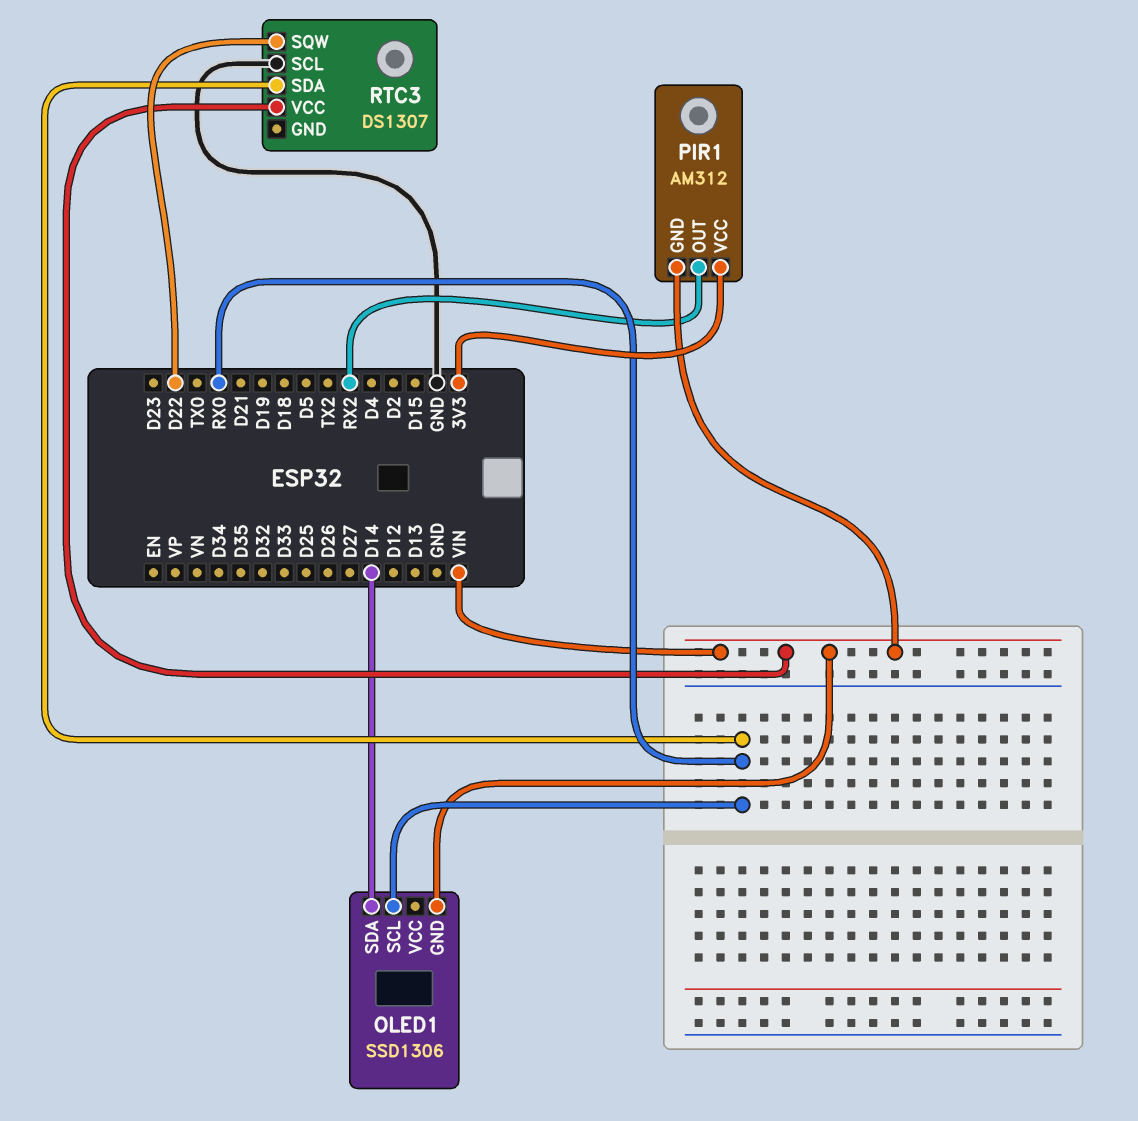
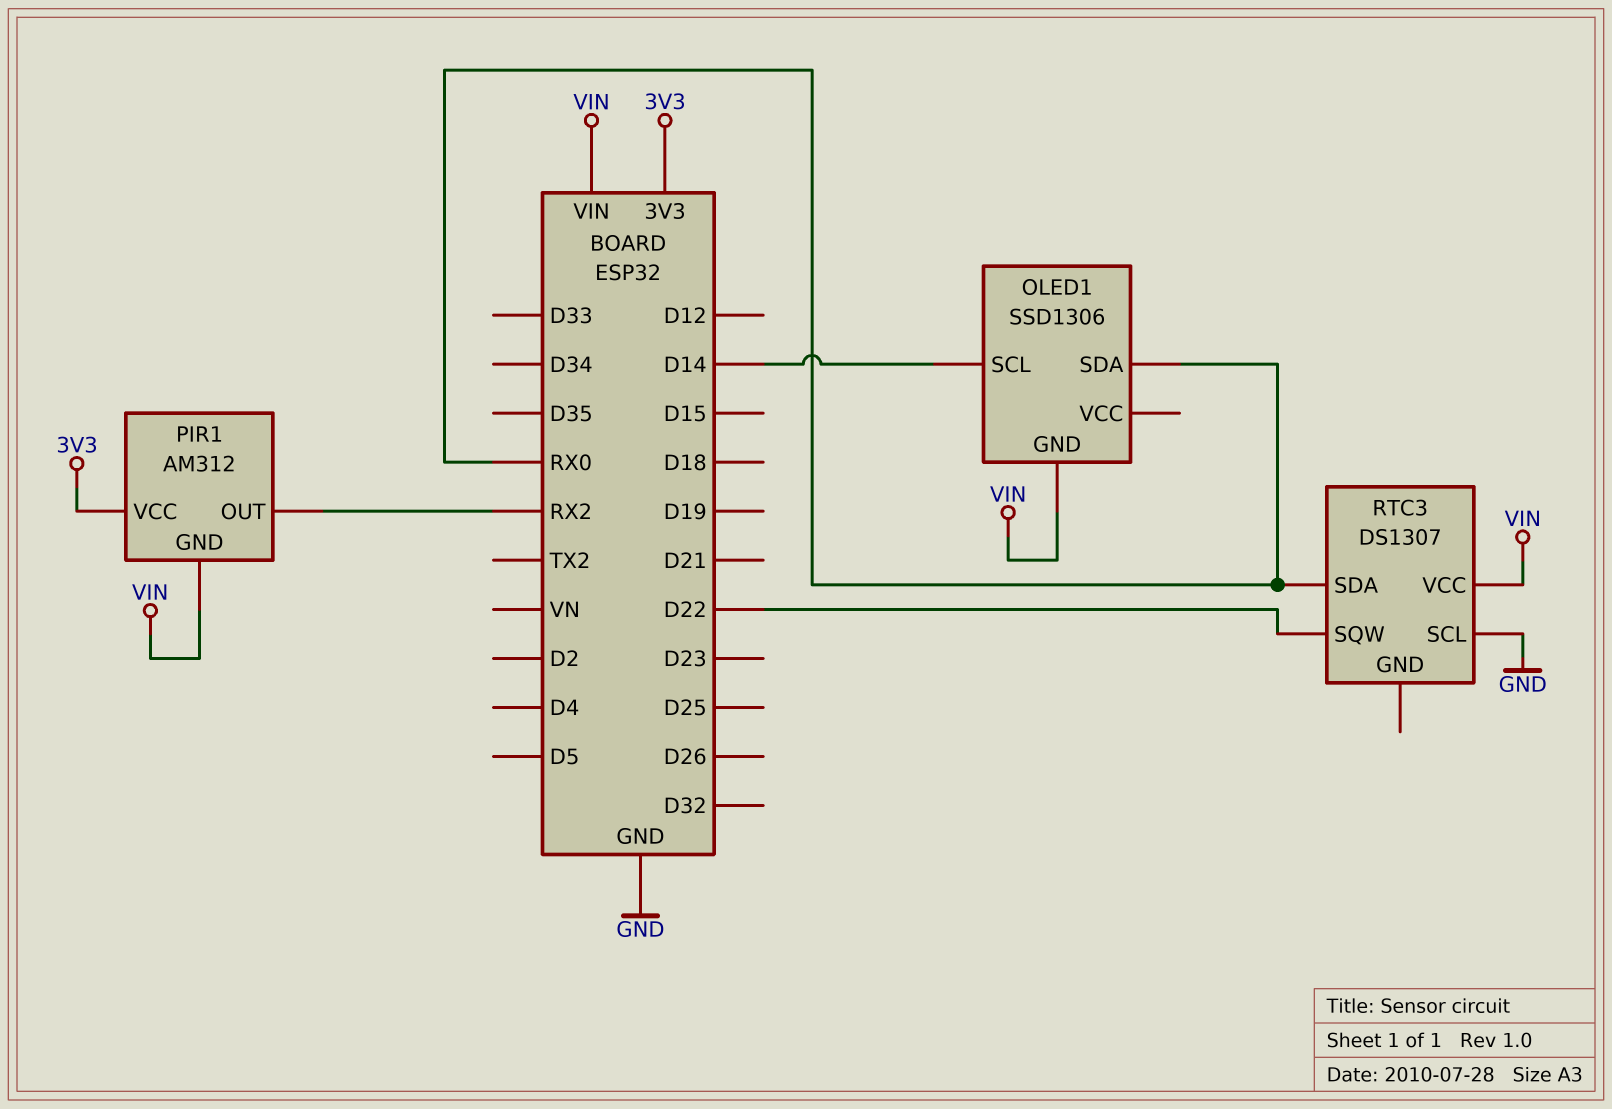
OLED1 pin SCL: RX0 -> D14
OLED1 pin SDA: D14 -> RX0

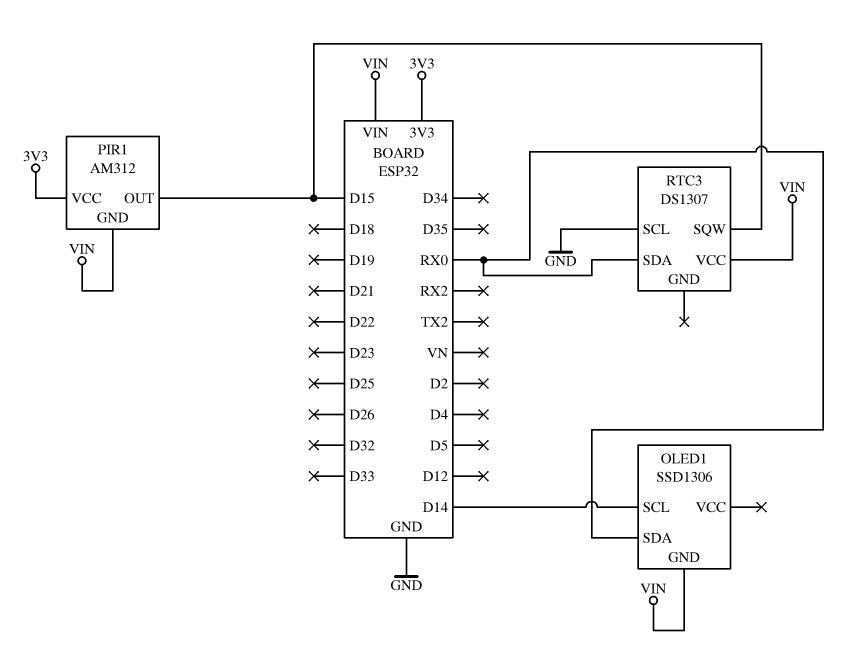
PIR1 pin OUT: RX2 -> D15
RTC3 pin SQW: D22 -> D15

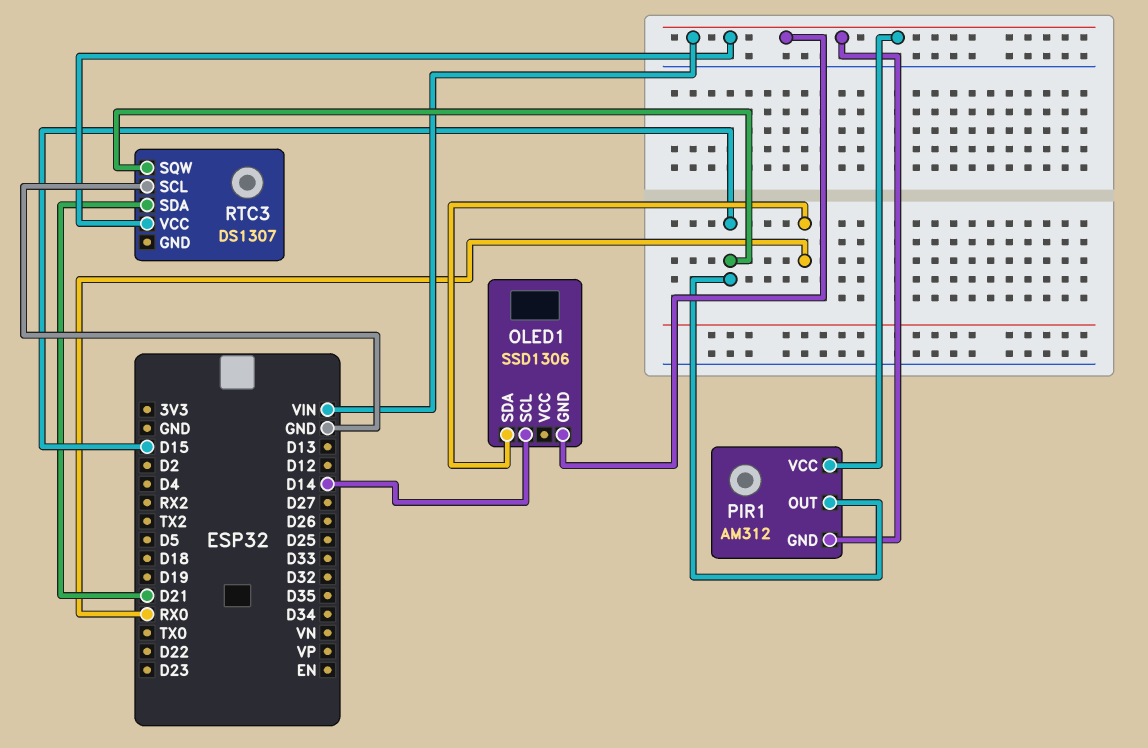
PIR1 pin VCC: 3V3 -> VIN
RTC3 pin SDA: RX0 -> D21

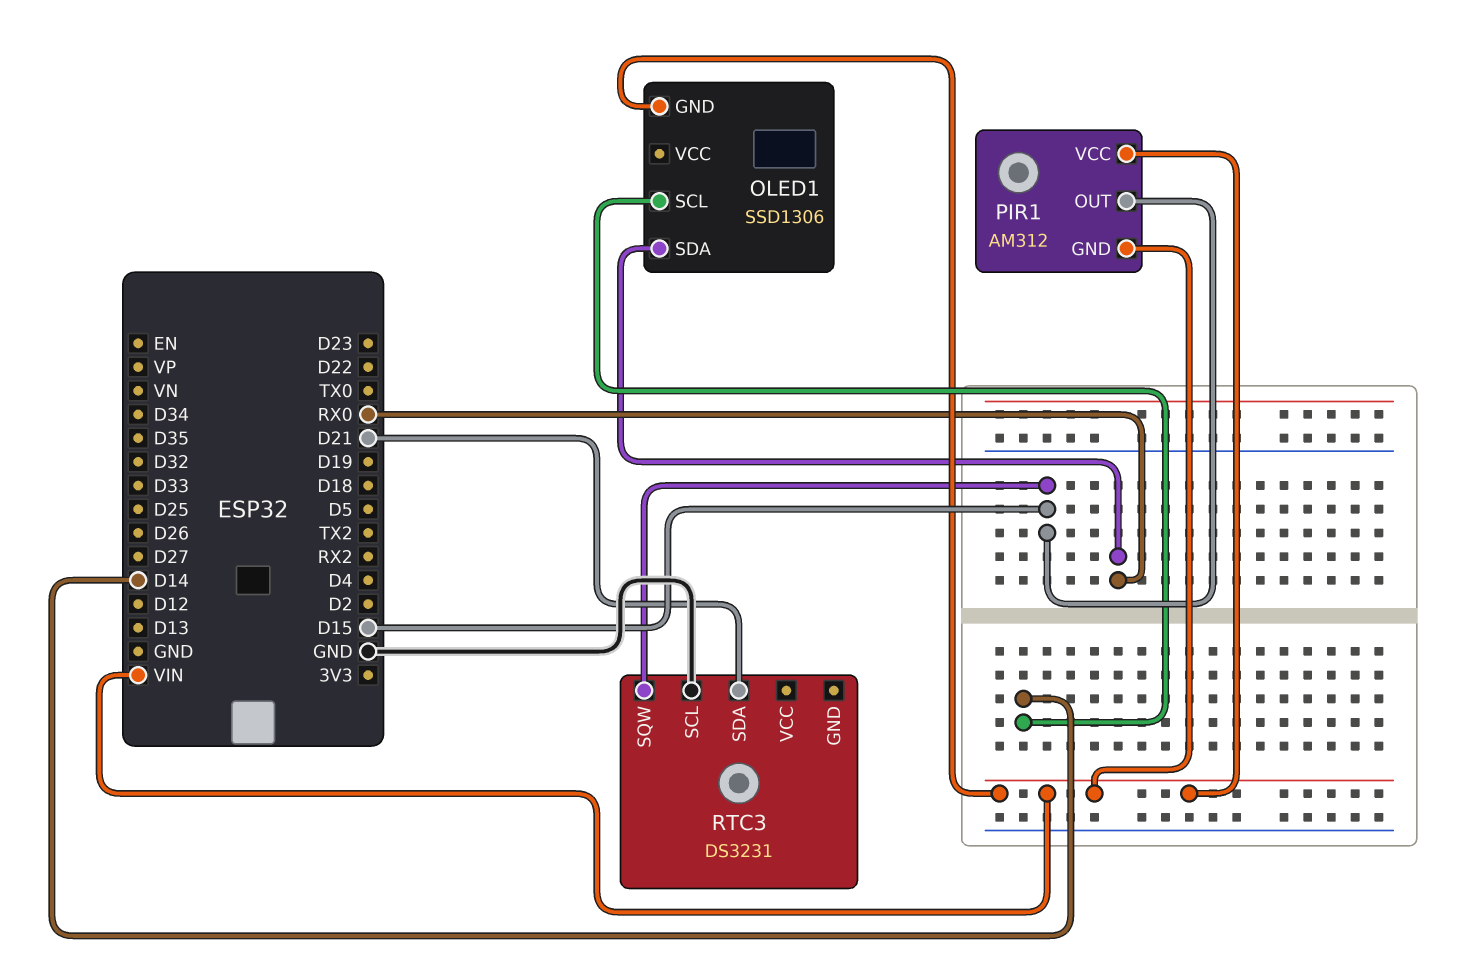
RTC3: DS1307 -> DS3231
RTC3 pin VCC: VIN -> none

